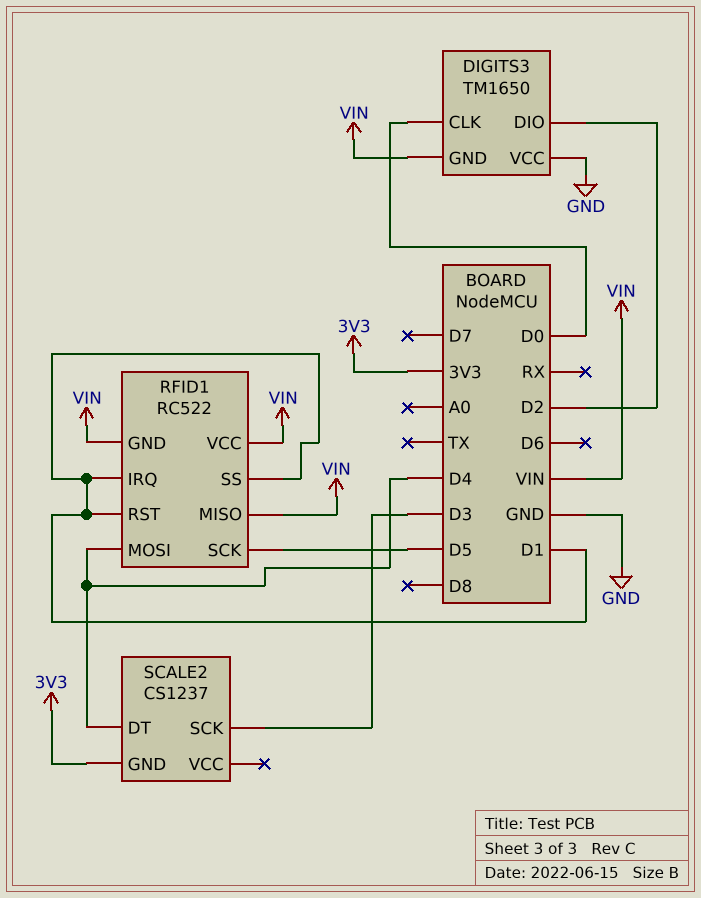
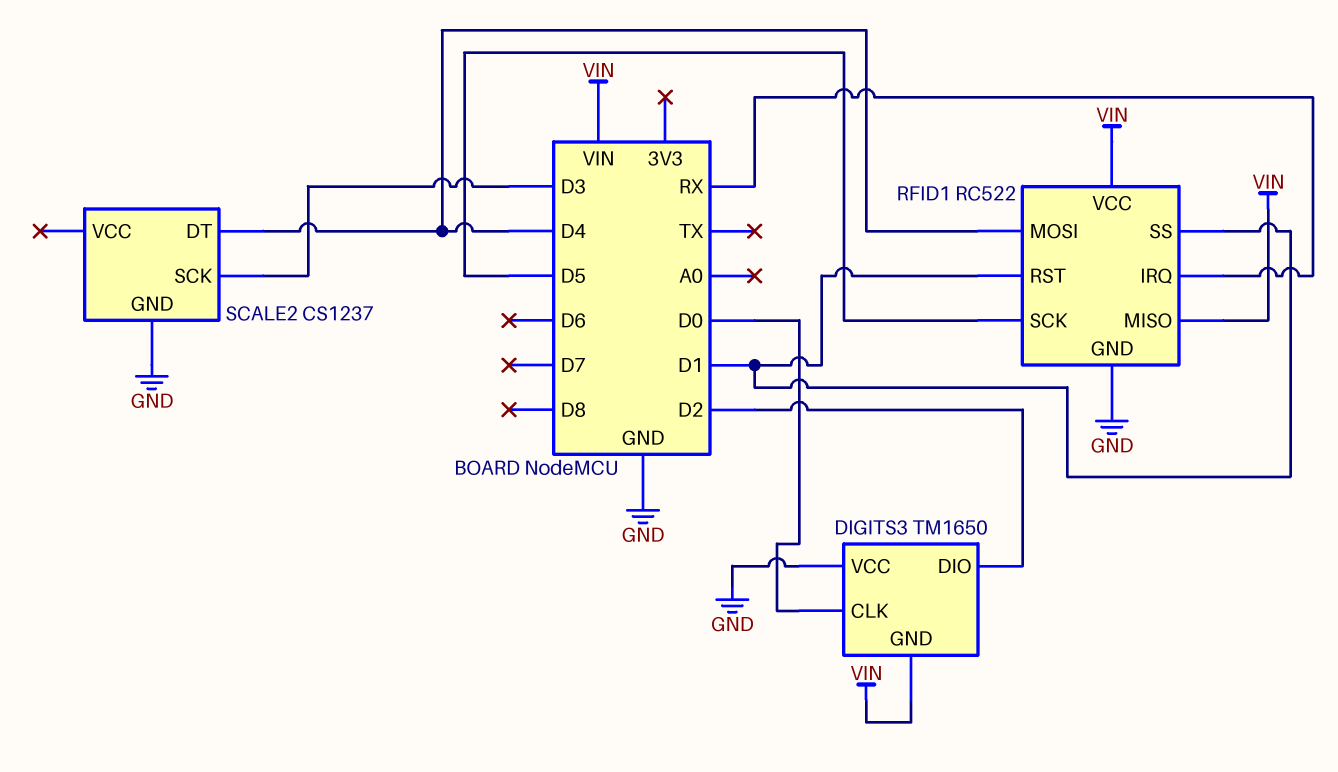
RFID1 pin GND: VIN -> GND
RFID1 pin IRQ: D1 -> RX
SCALE2 pin GND: 3V3 -> GND

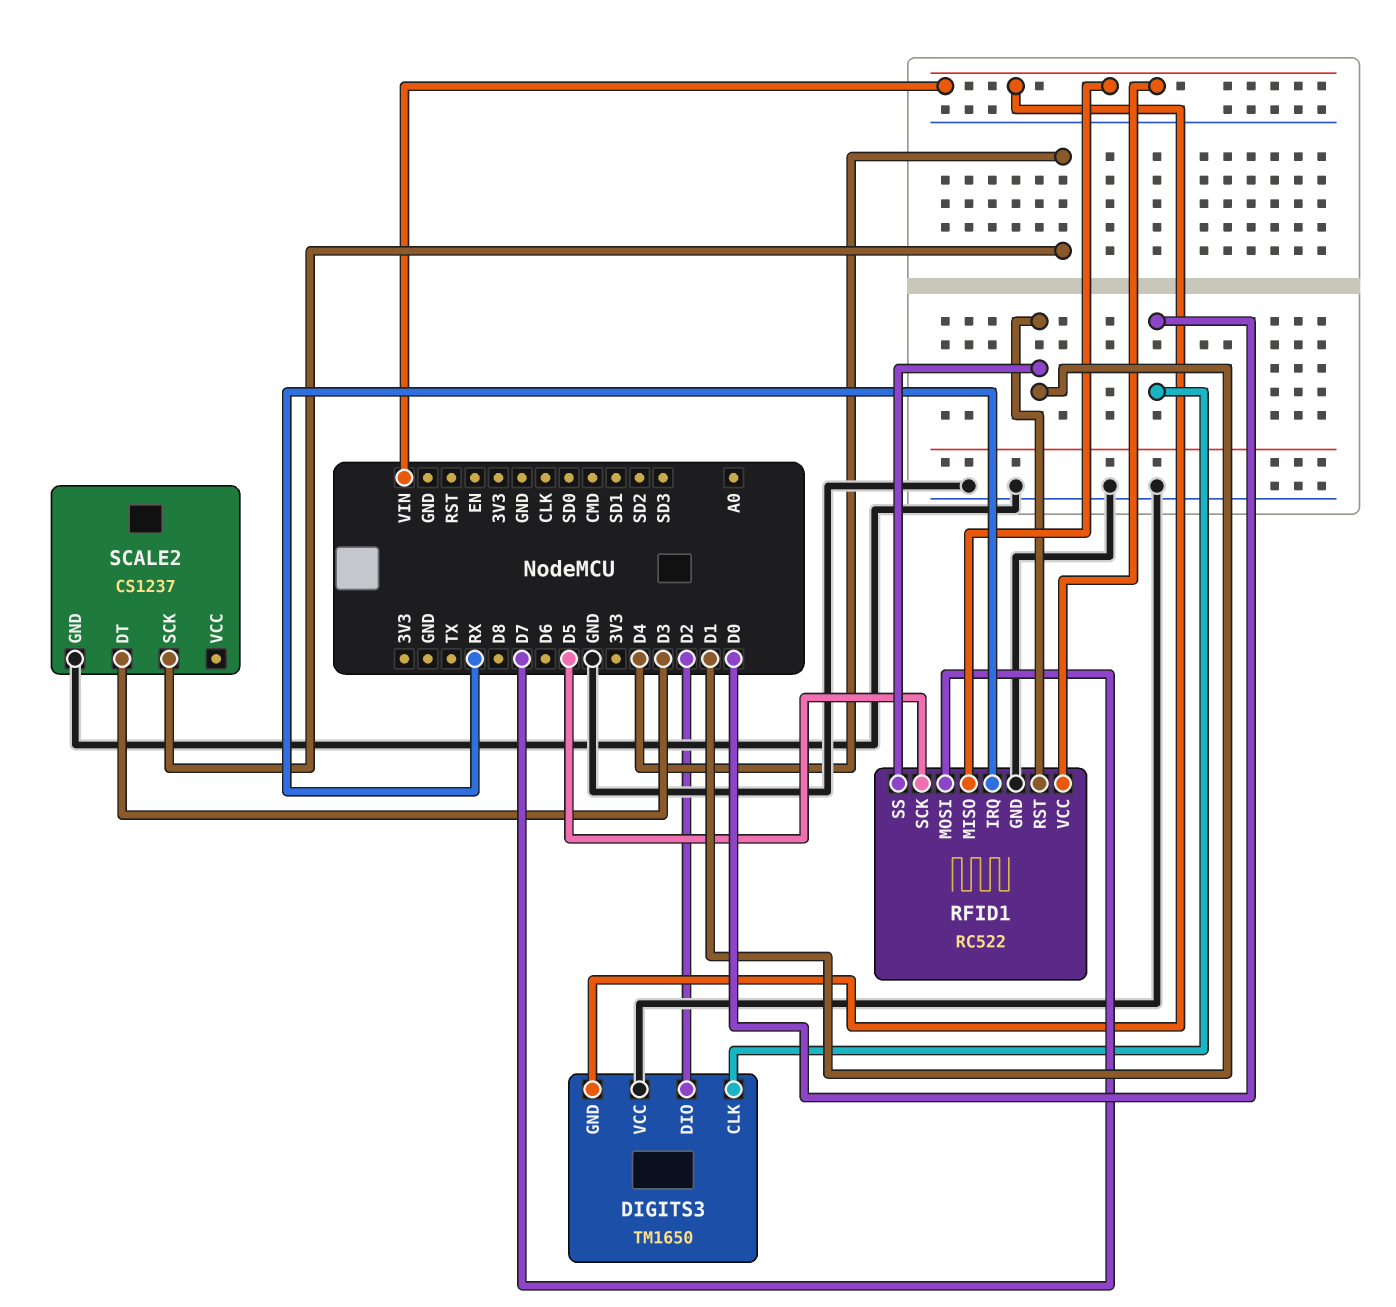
RFID1 pin MOSI: D4 -> D7
SCALE2 pin DT: D4 -> D3
SCALE2 pin SCK: D3 -> D4

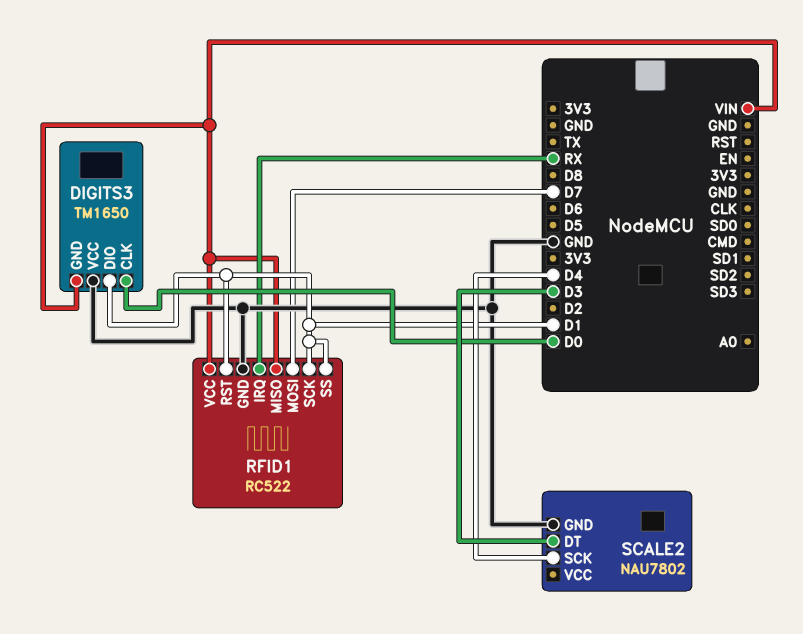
DIGITS3 pin DIO: D2 -> D1
RFID1 pin SCK: D5 -> D1
SCALE2: CS1237 -> NAU7802

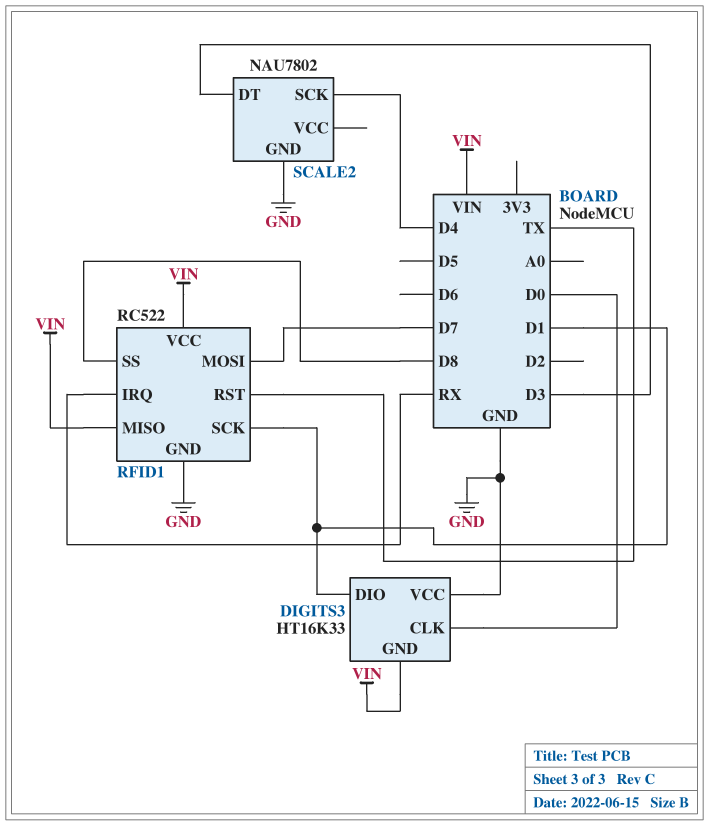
DIGITS3: TM1650 -> HT16K33
RFID1 pin RST: D1 -> TX
RFID1 pin SS: D1 -> D8

